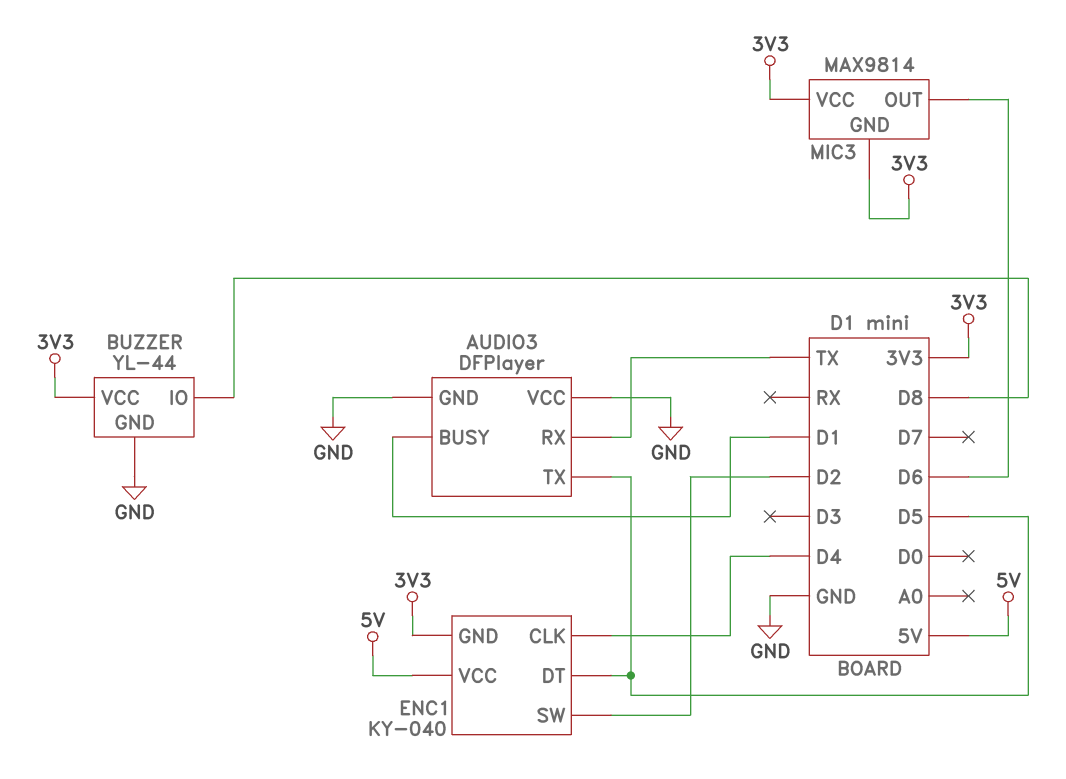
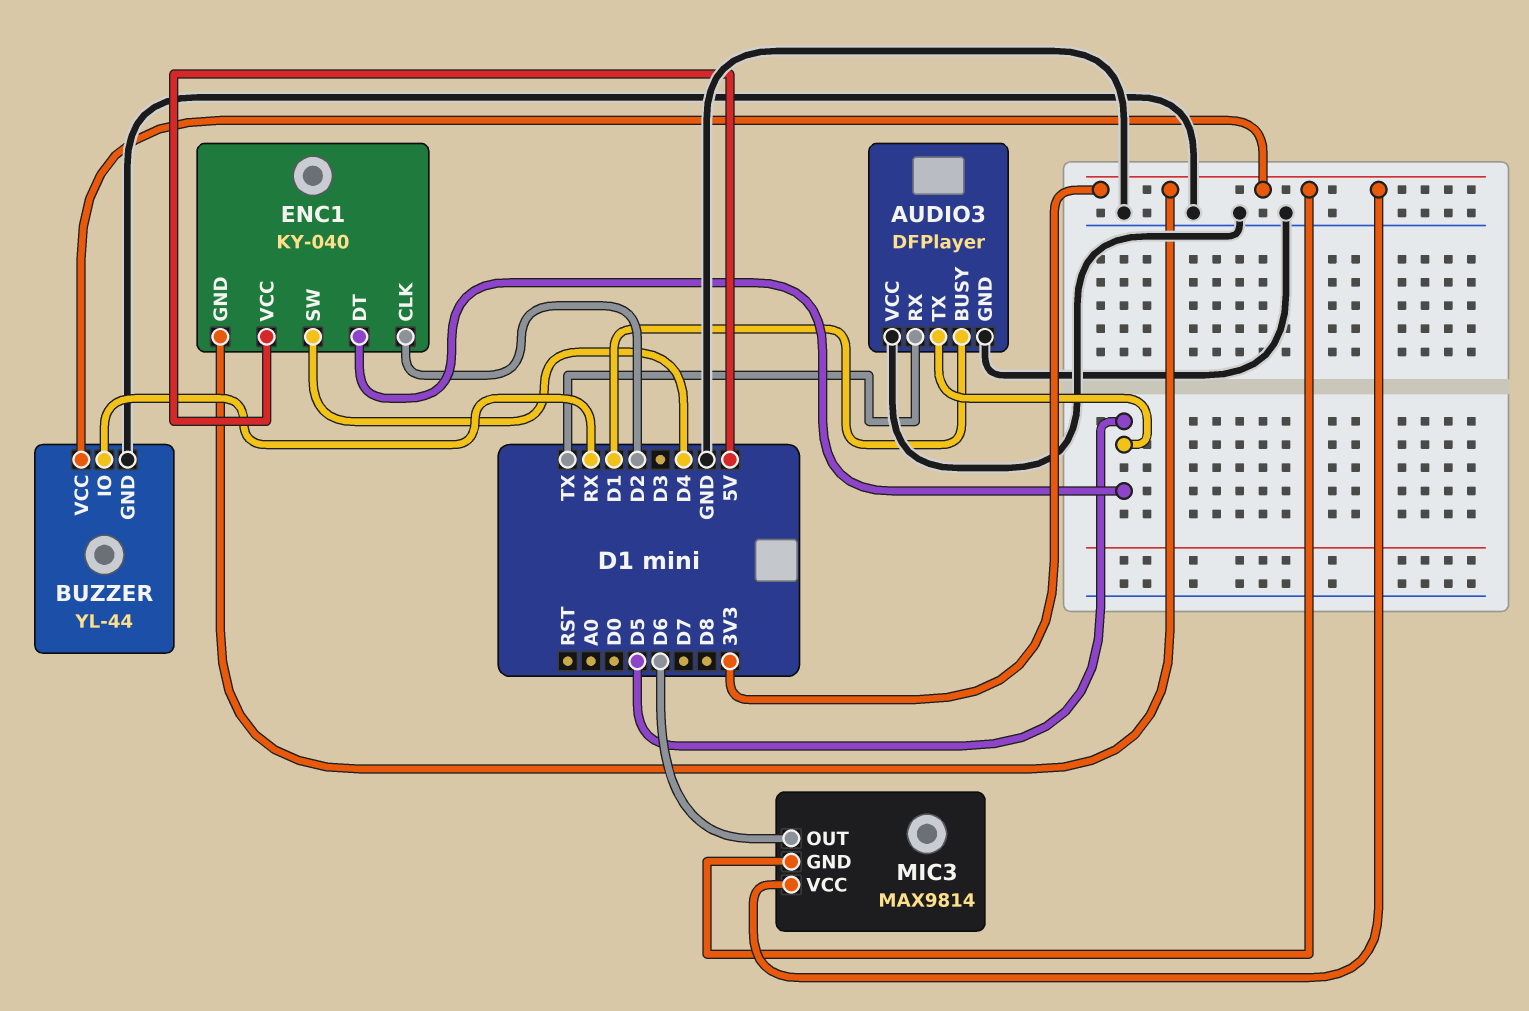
BUZZER pin IO: D8 -> RX
ENC1 pin CLK: D4 -> D2
ENC1 pin SW: D2 -> D4

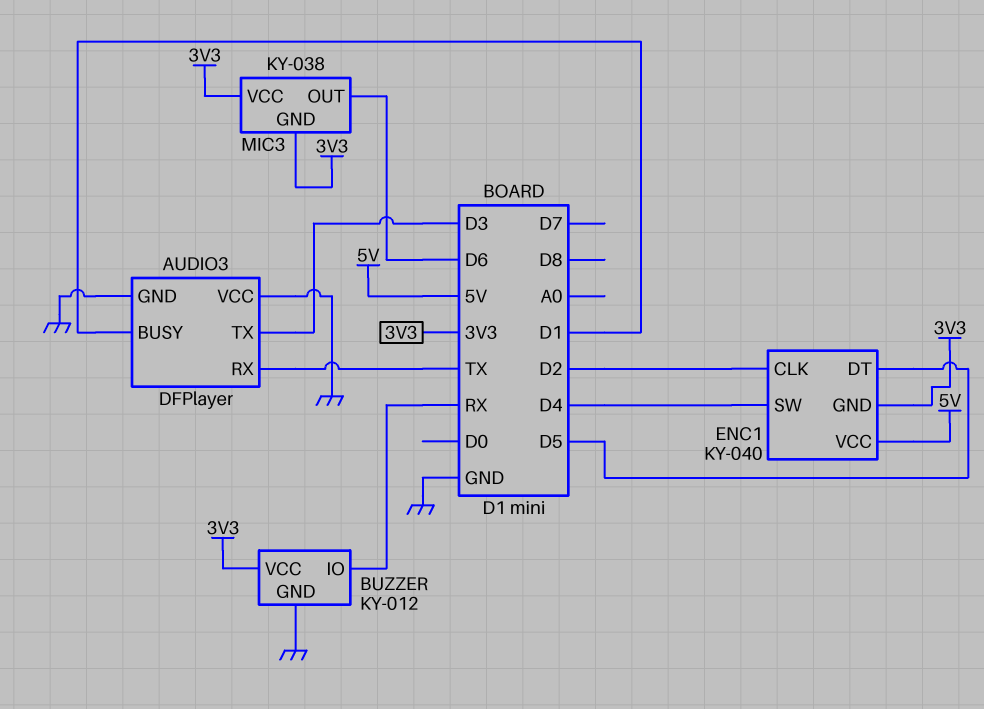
AUDIO3 pin TX: D5 -> D3
BUZZER: YL-44 -> KY-012
MIC3: MAX9814 -> KY-038

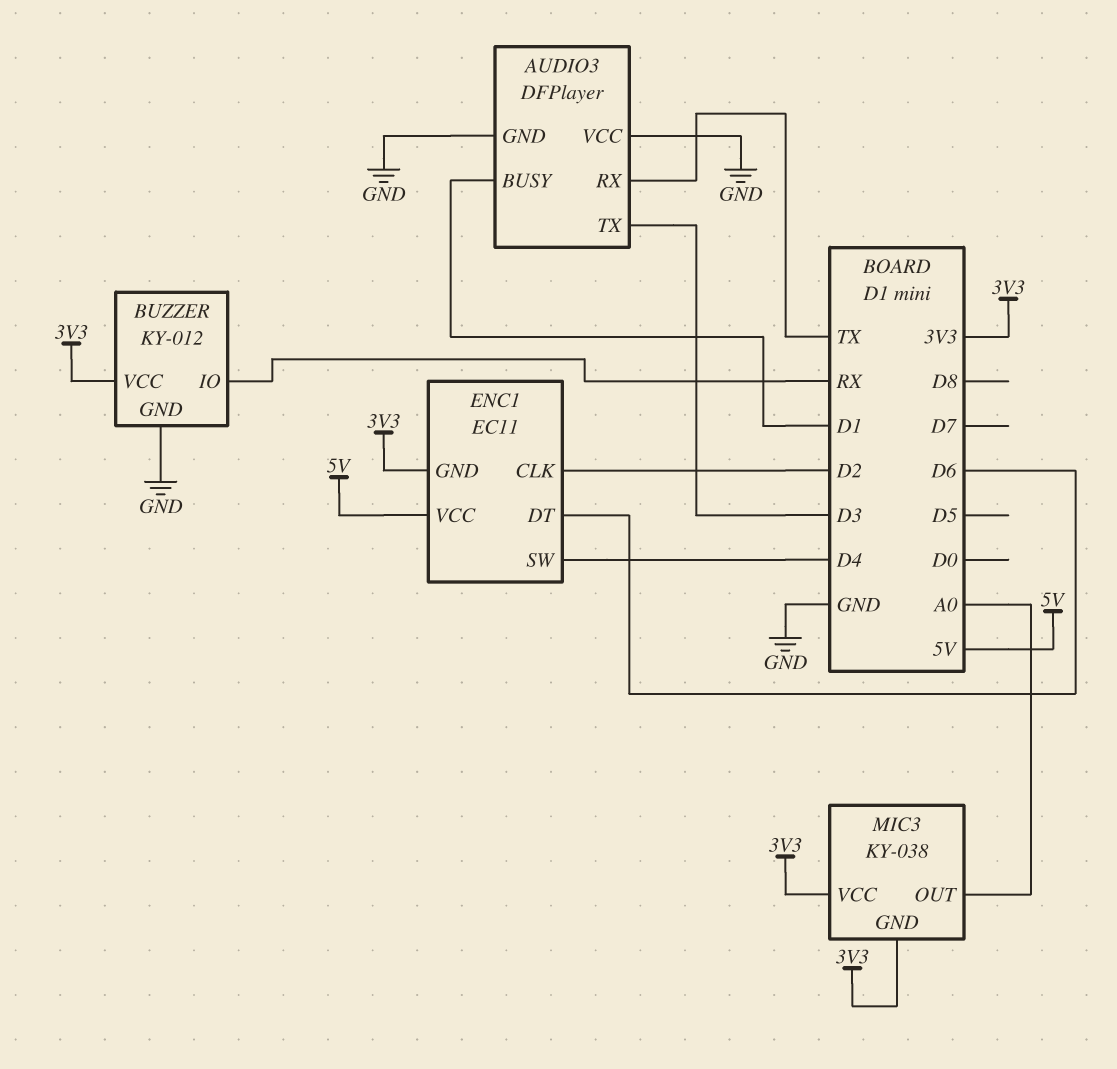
ENC1: KY-040 -> EC11
ENC1 pin DT: D5 -> D6
MIC3 pin OUT: D6 -> A0

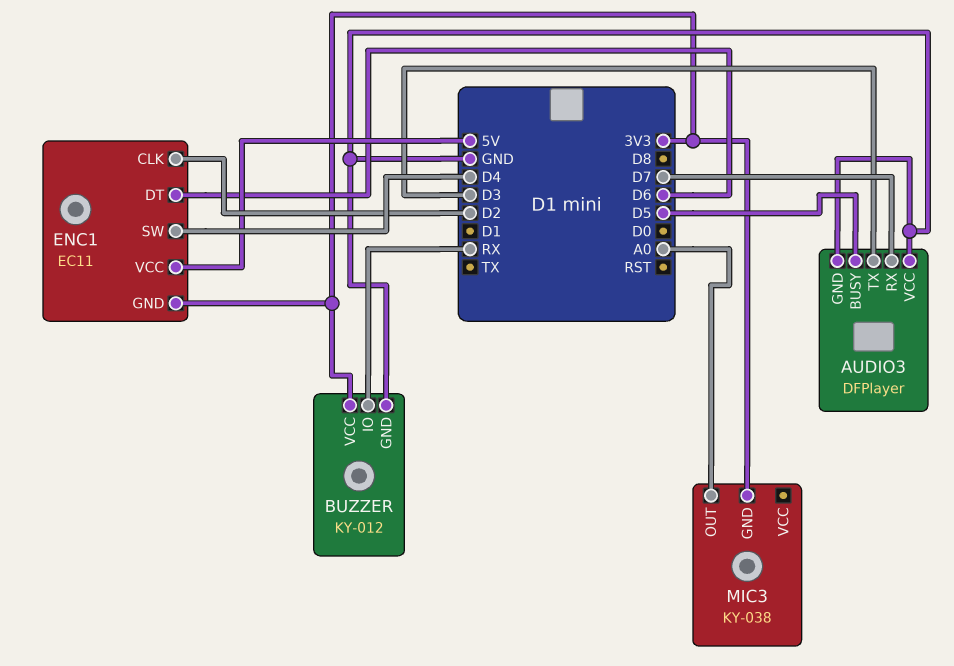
AUDIO3 pin BUSY: D1 -> D5
AUDIO3 pin RX: TX -> D7
MIC3 pin VCC: 3V3 -> none

